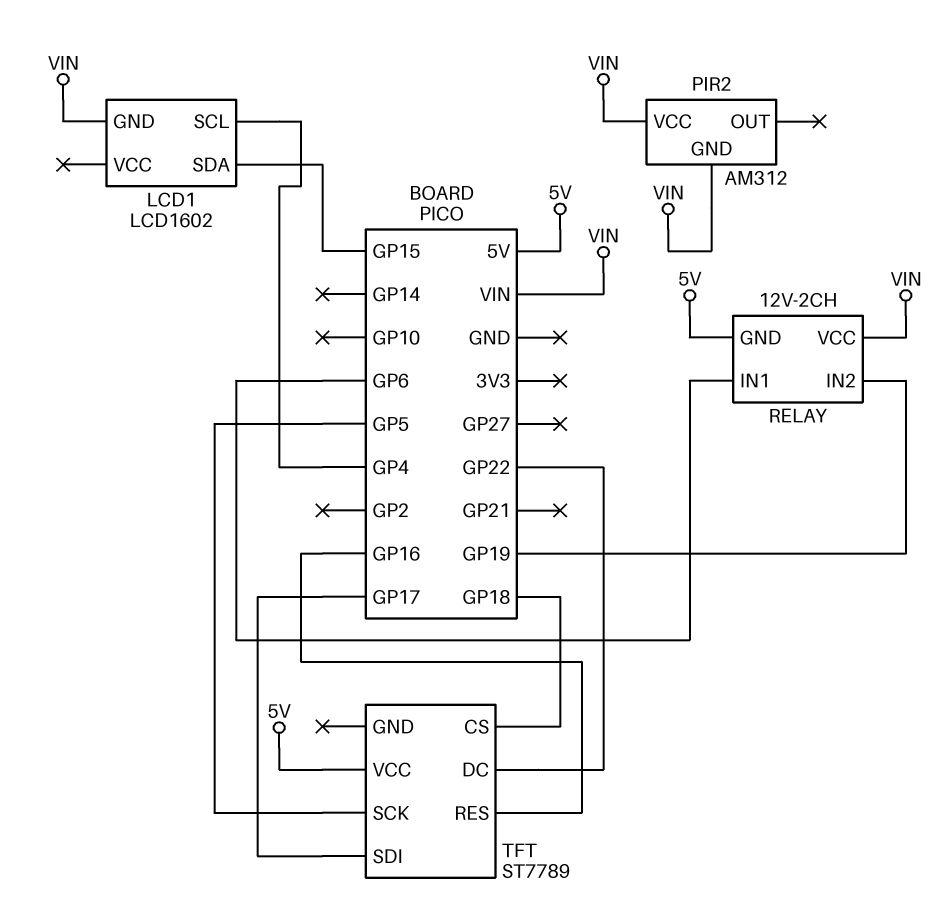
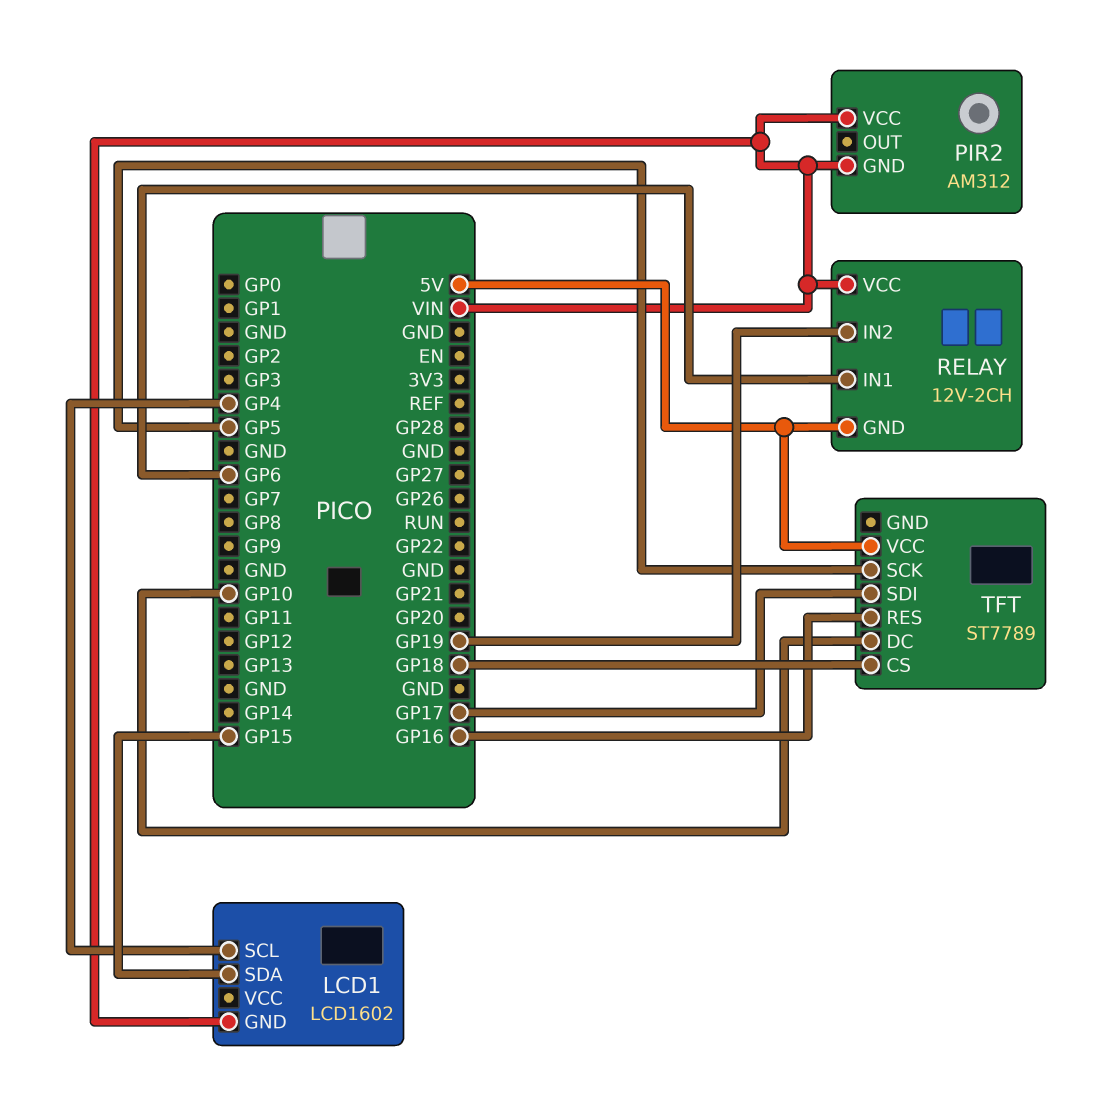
TFT pin DC: GP22 -> GP10

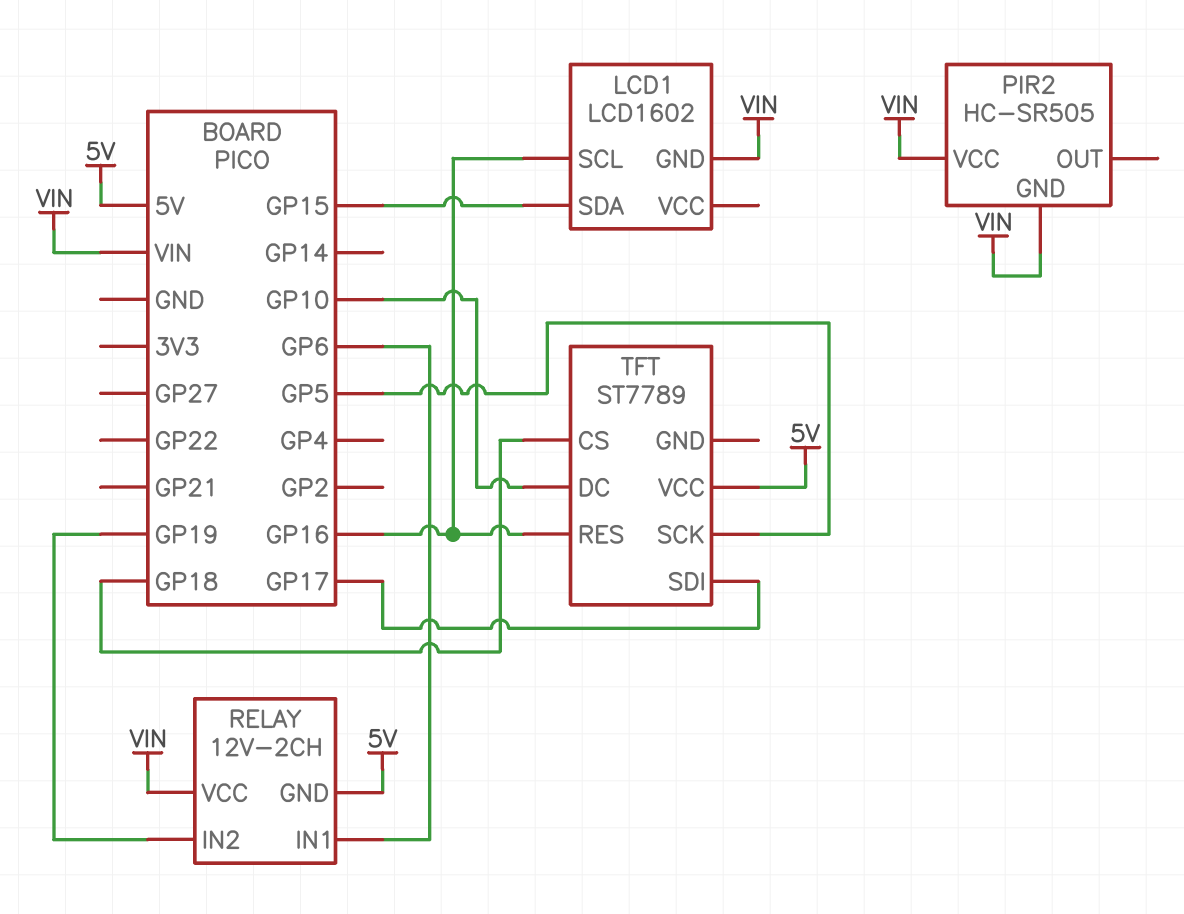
LCD1 pin SCL: GP4 -> GP16
PIR2: AM312 -> HC-SR505

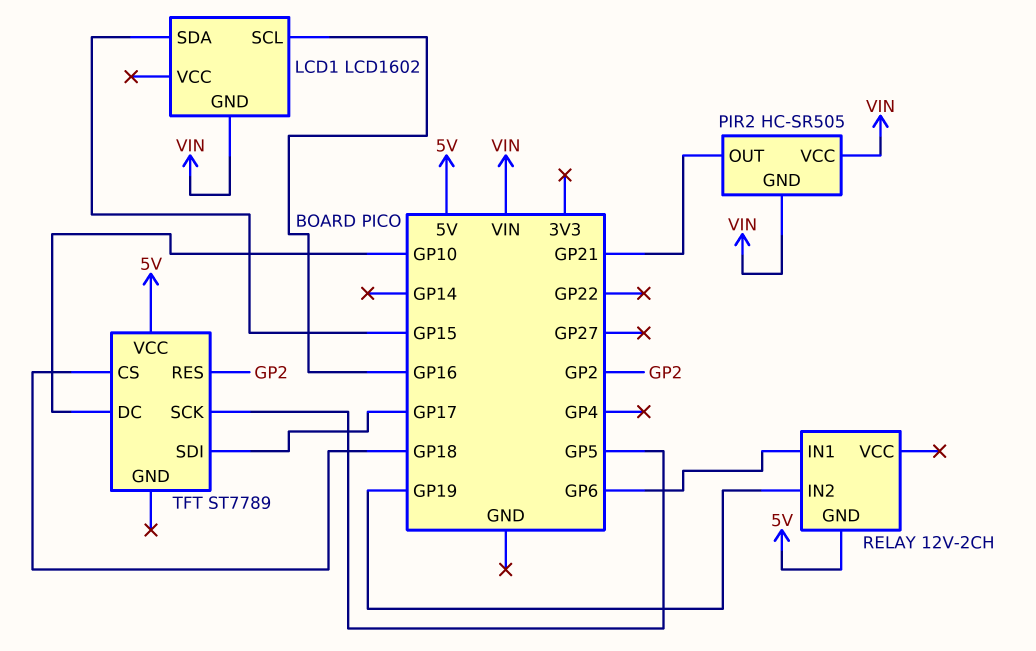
PIR2 pin OUT: none -> GP21
RELAY pin VCC: VIN -> none
TFT pin RES: GP16 -> GP2

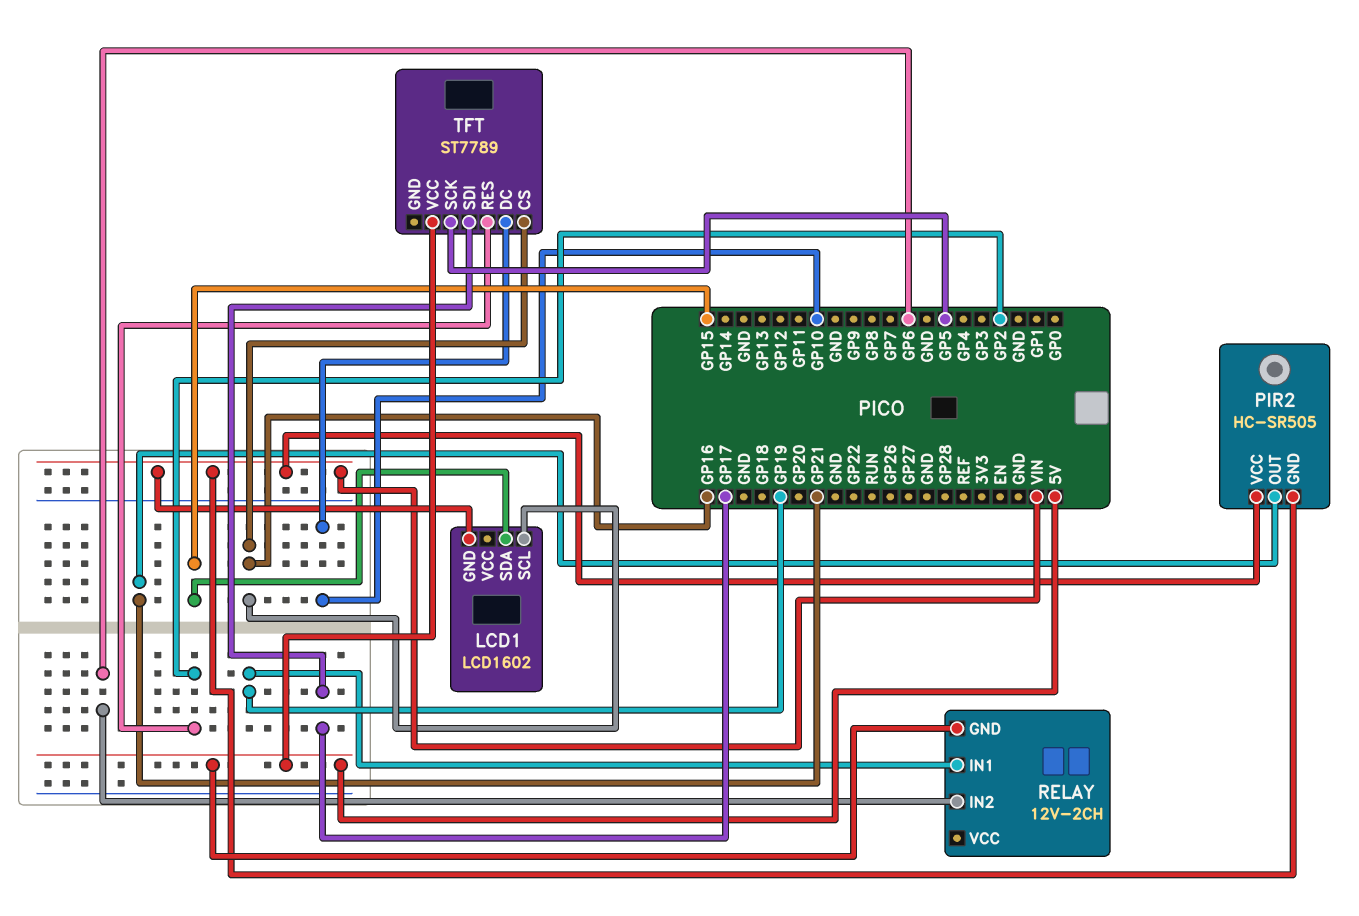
RELAY pin IN1: GP6 -> GP19
RELAY pin IN2: GP19 -> GP6
TFT pin CS: GP18 -> GP16

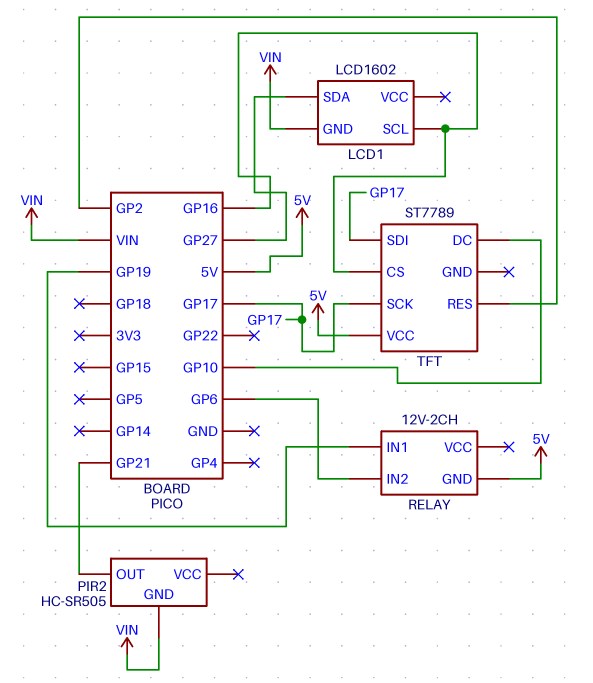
LCD1 pin SDA: GP15 -> GP27
PIR2 pin VCC: VIN -> none
TFT pin SCK: GP5 -> GP17

